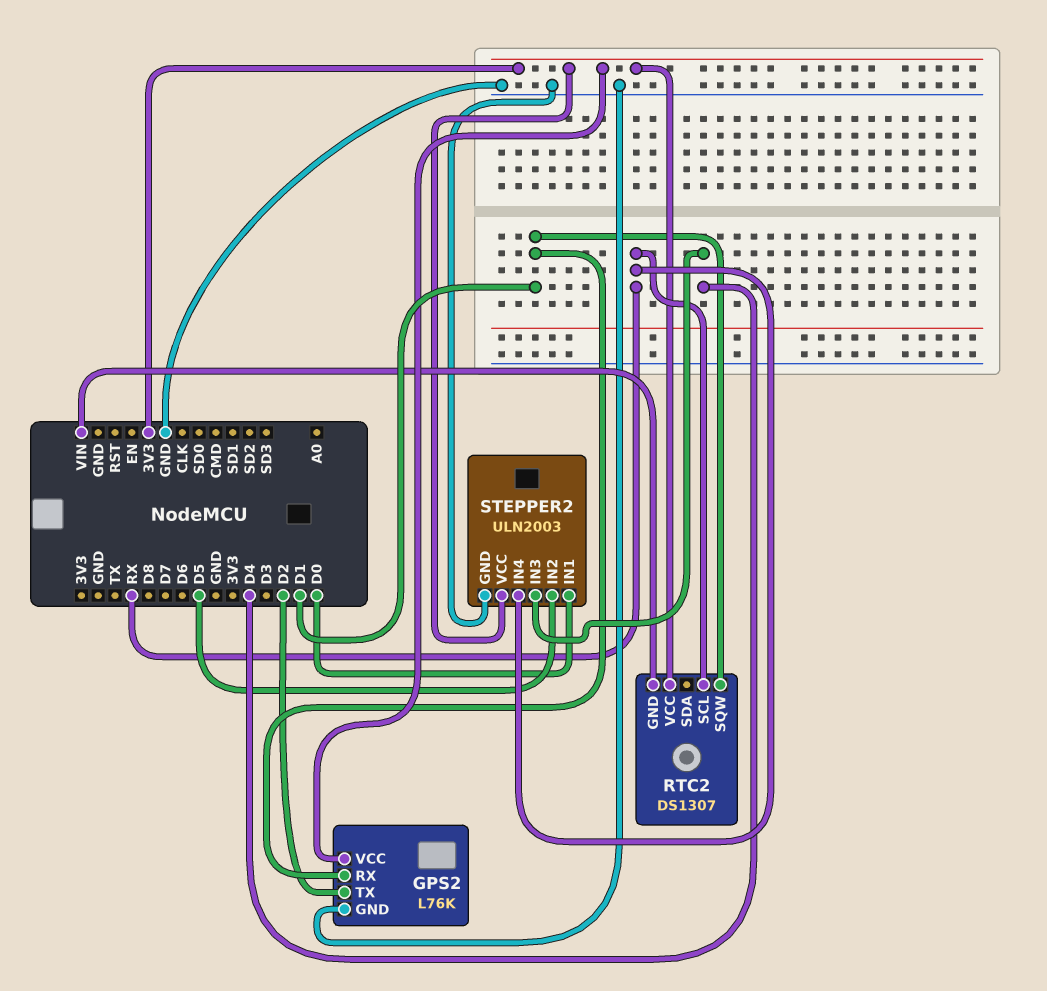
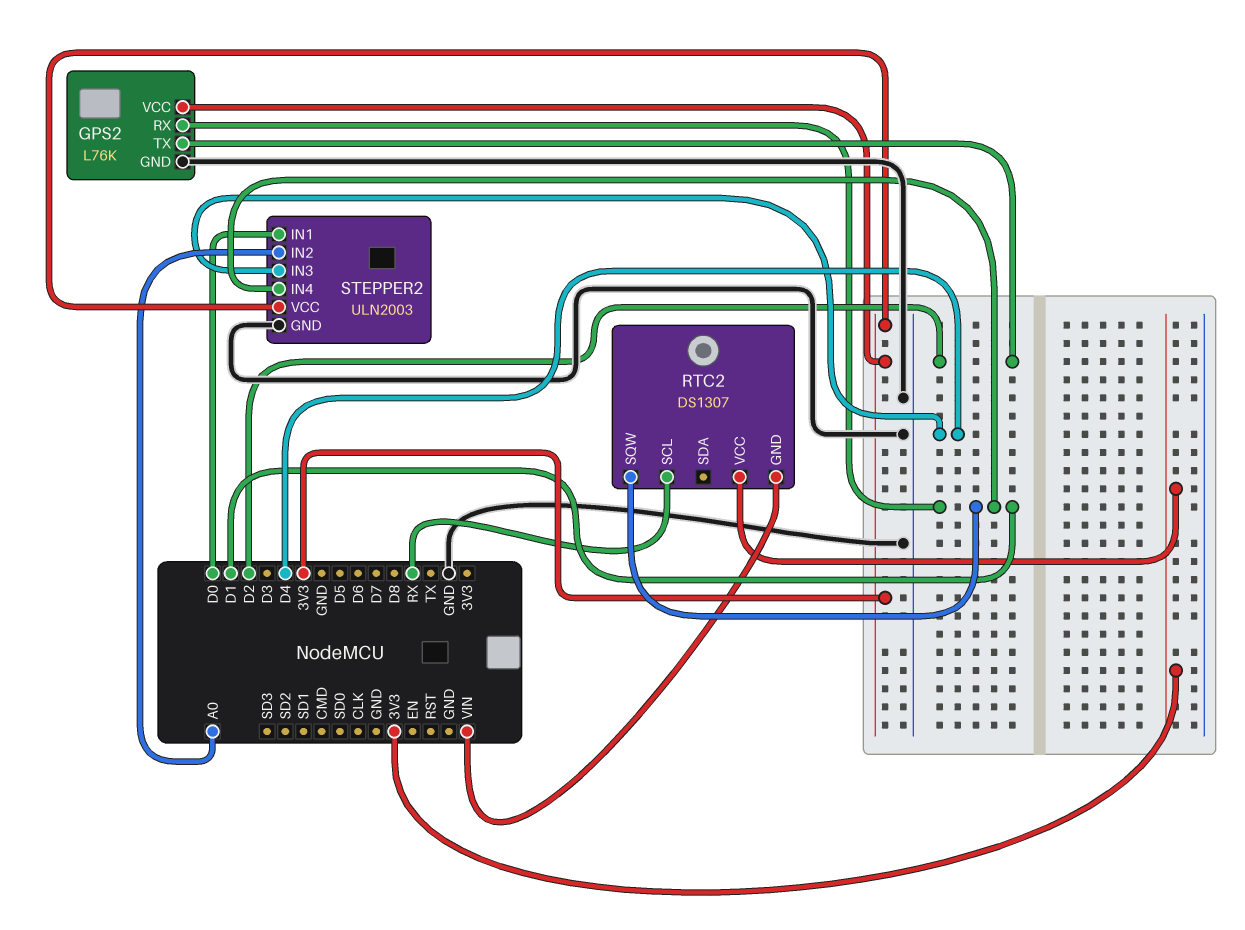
STEPPER2 pin IN2: D5 -> A0
STEPPER2 pin IN4: RX -> D1

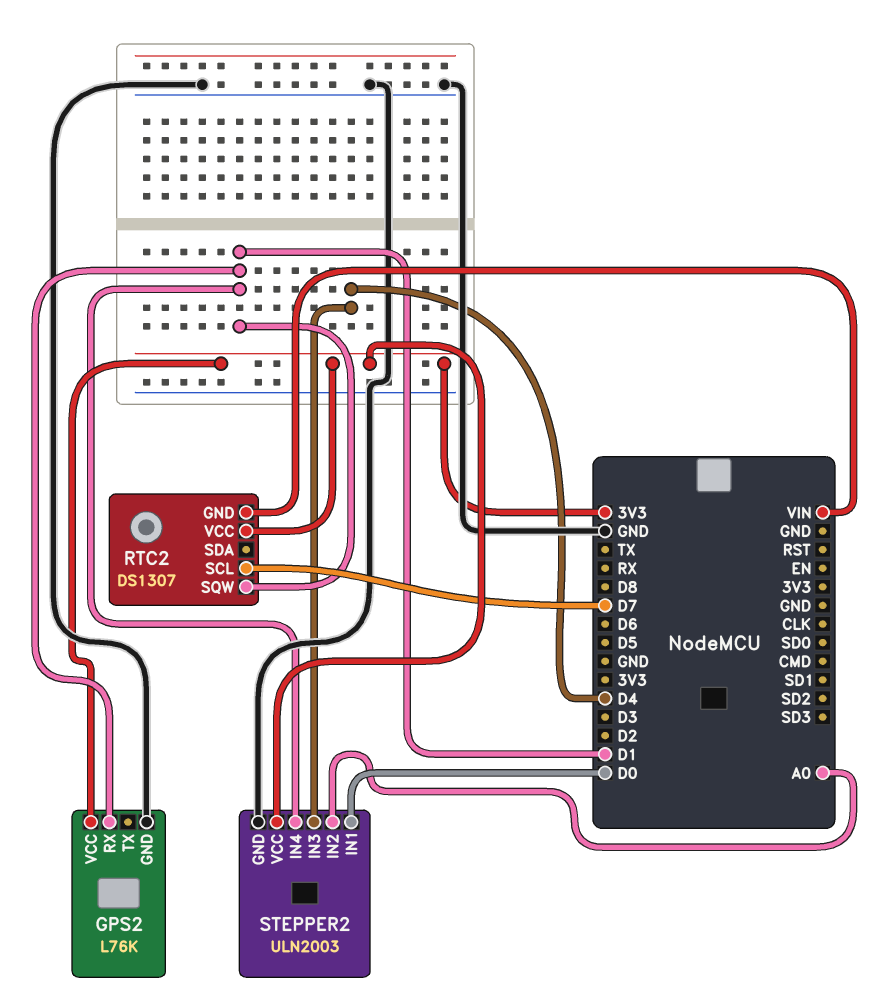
GPS2 pin TX: D2 -> none
RTC2 pin SCL: RX -> D7

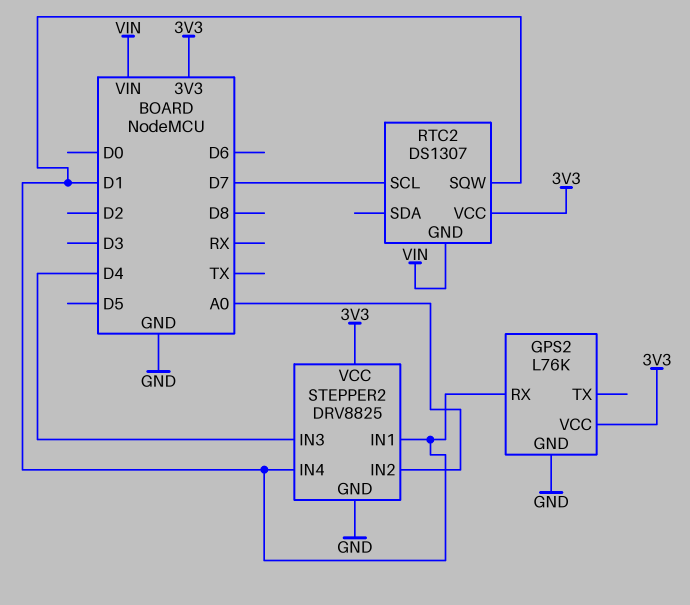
STEPPER2: ULN2003 -> DRV8825
STEPPER2 pin IN1: D0 -> D1

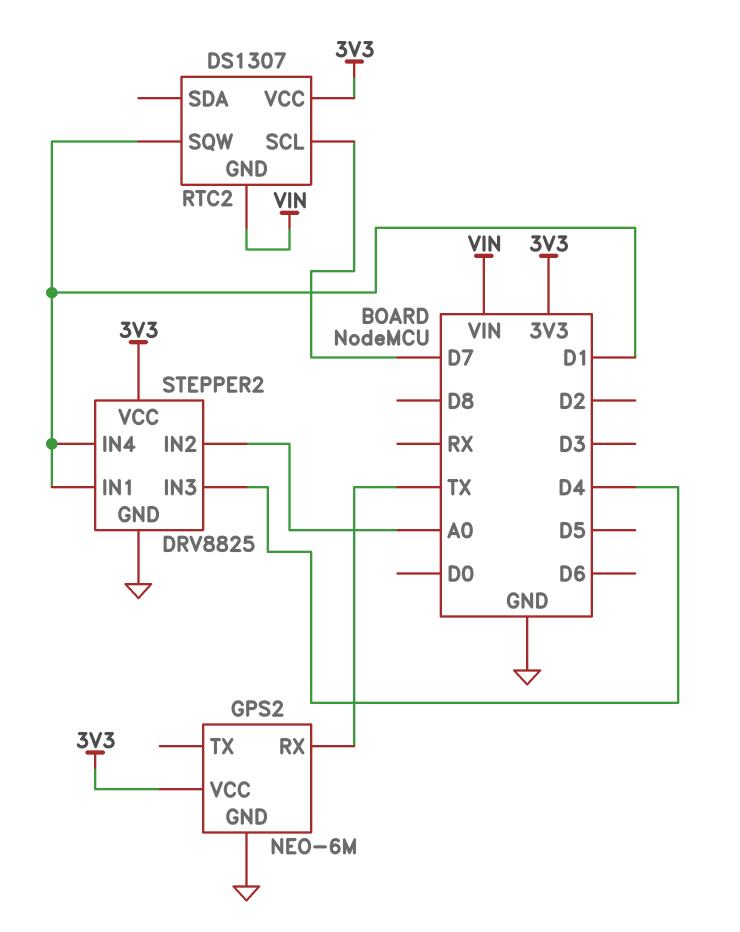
GPS2: L76K -> NEO-6M
GPS2 pin RX: D1 -> TX

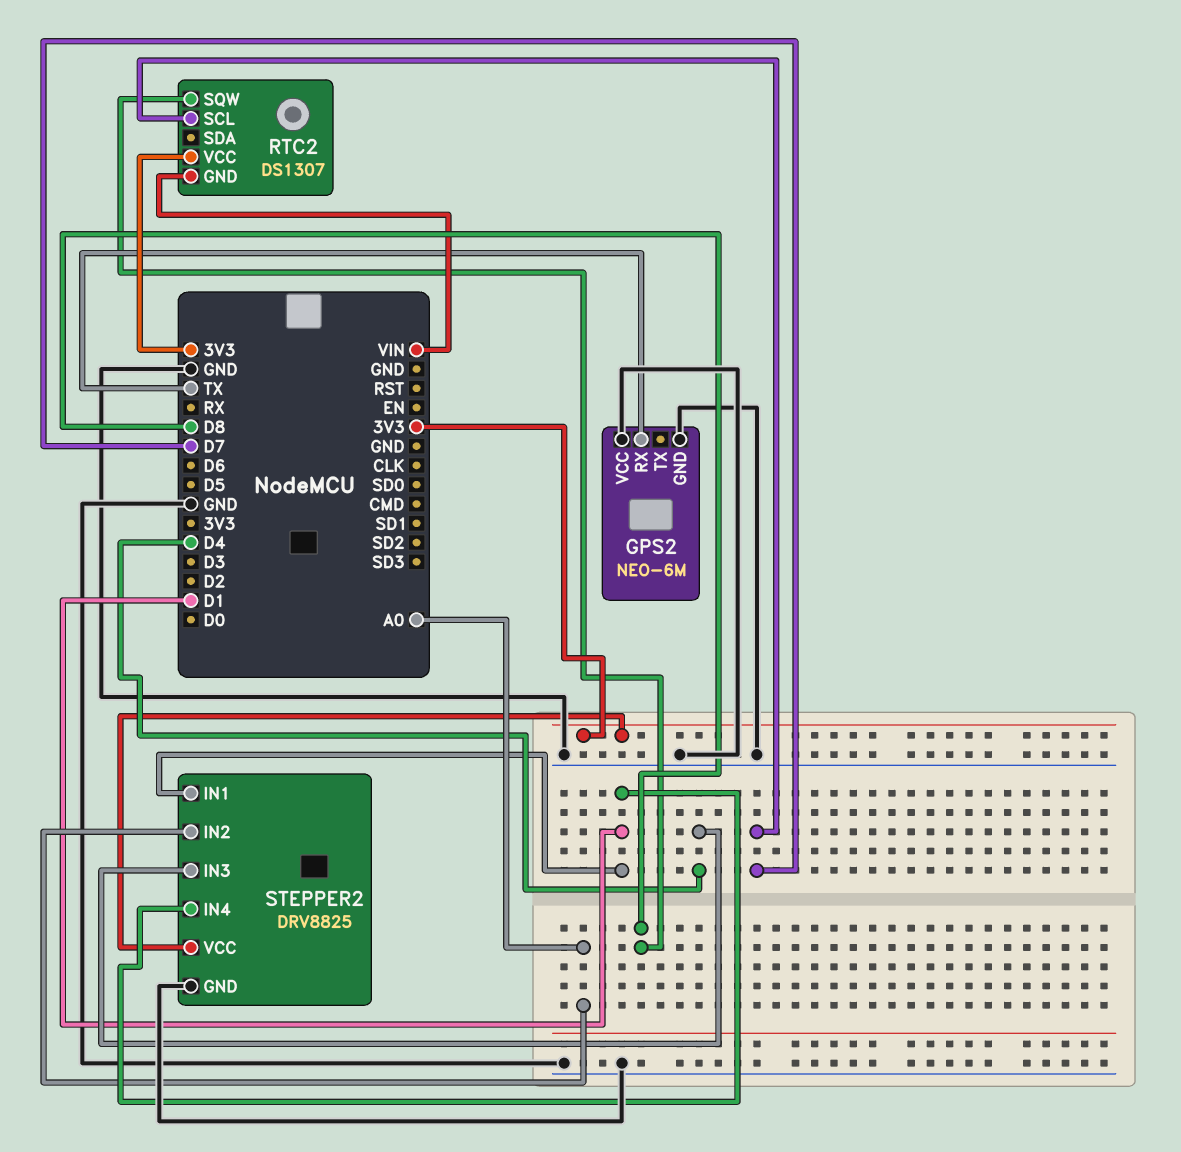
GPS2 pin VCC: 3V3 -> GND
RTC2 pin SQW: D1 -> D8

